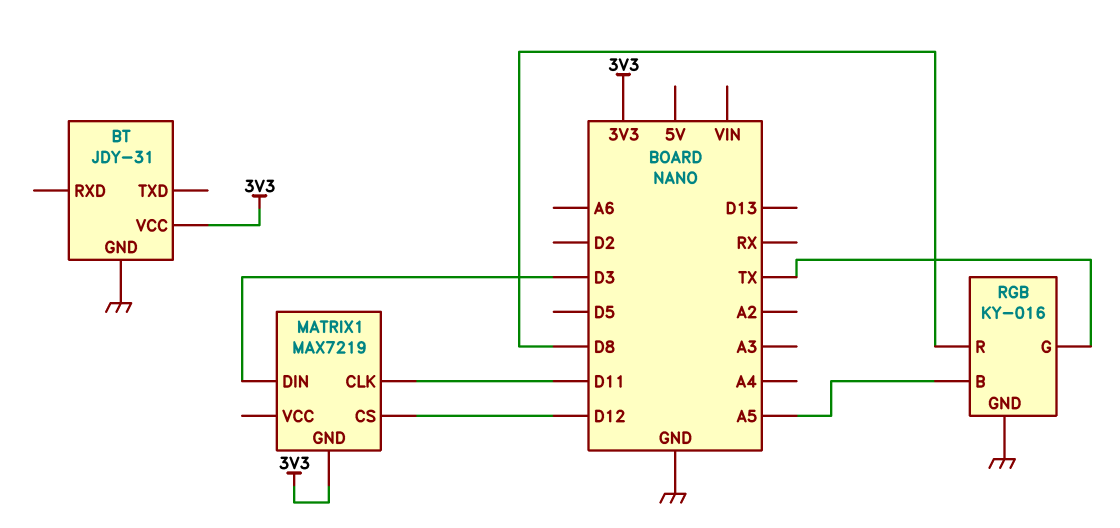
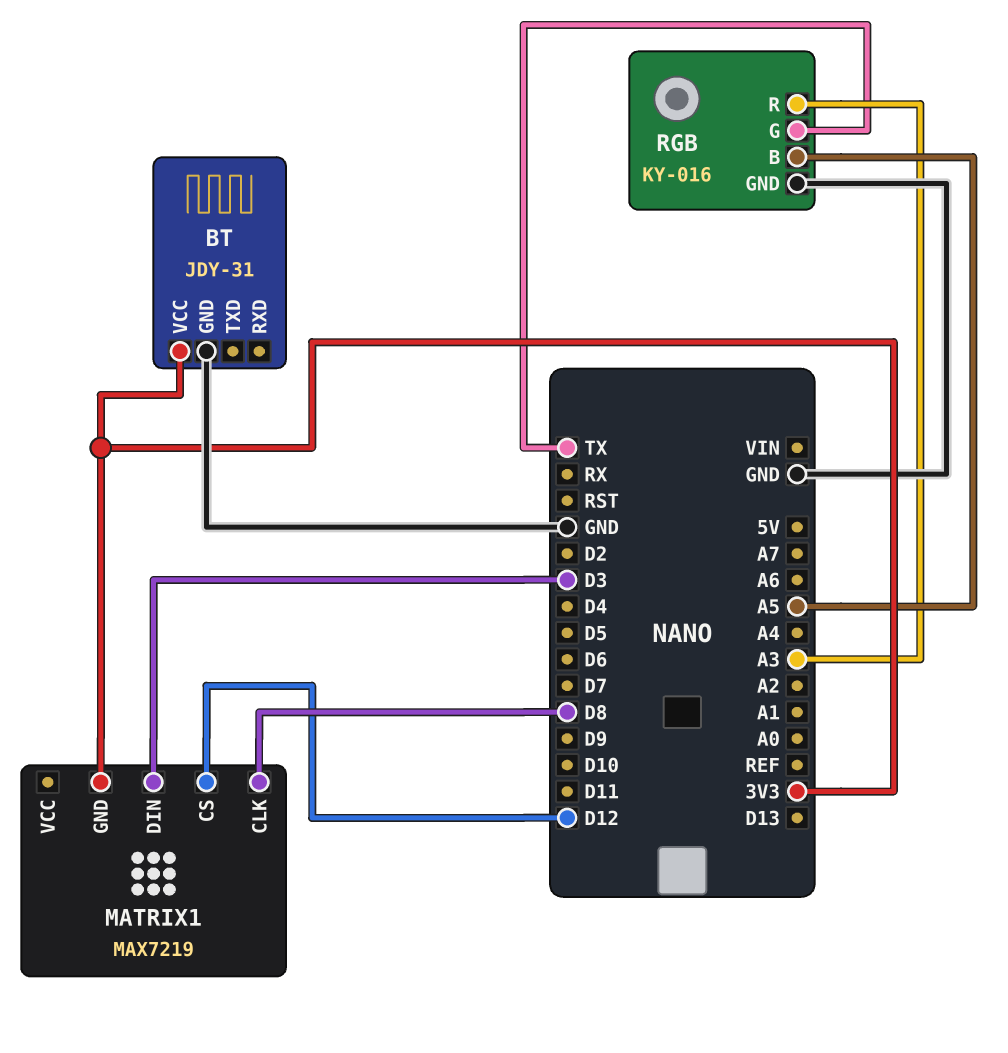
MATRIX1 pin CLK: D11 -> D8
RGB pin R: D8 -> A3

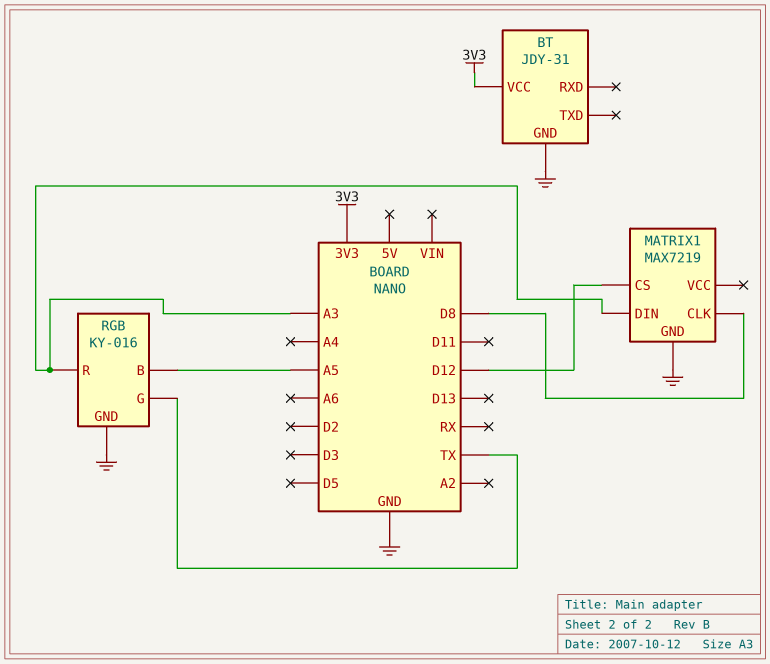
MATRIX1 pin DIN: D3 -> A3
MATRIX1 pin GND: 3V3 -> GND

